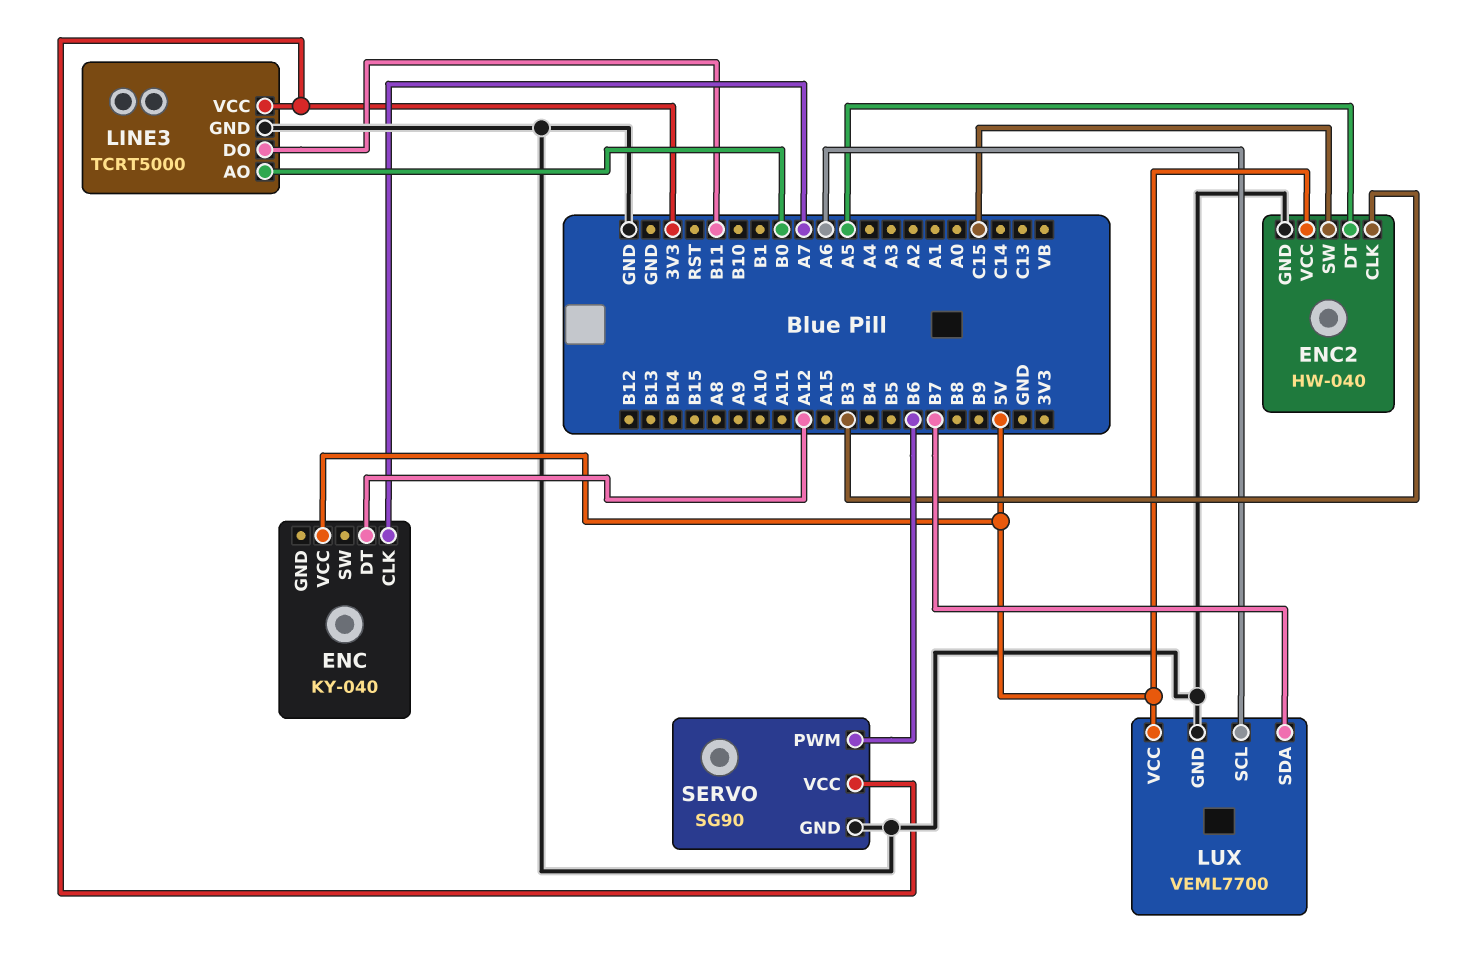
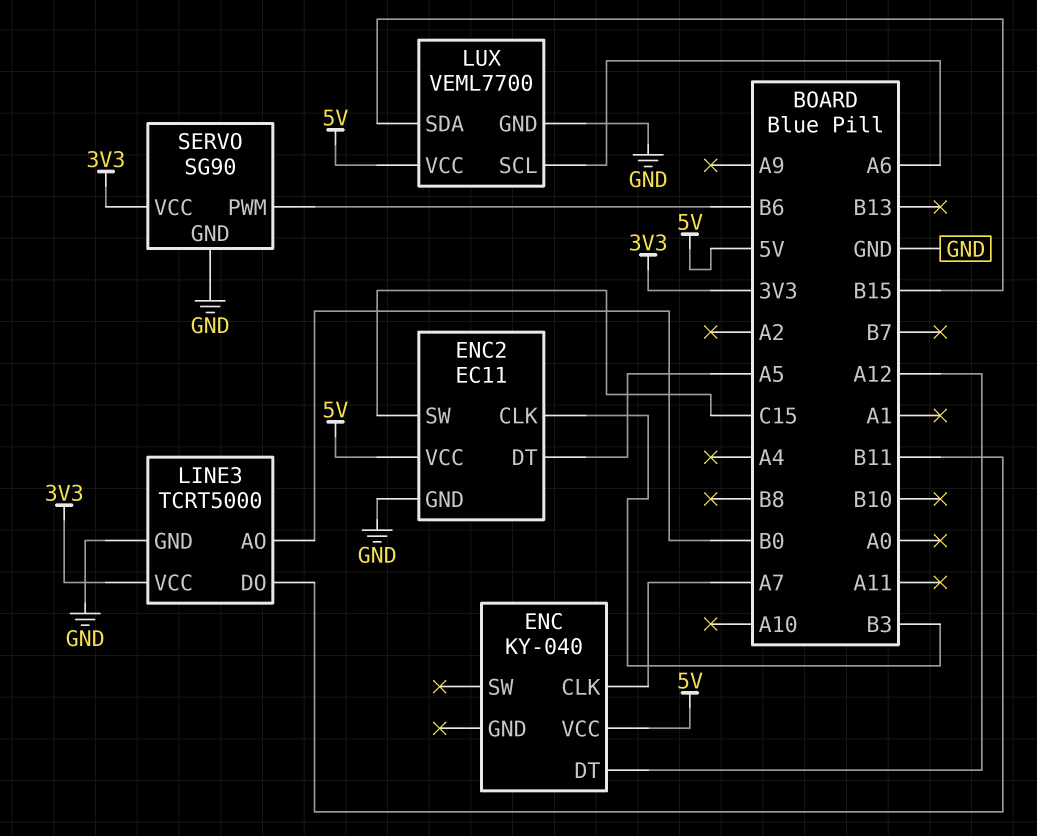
ENC2: HW-040 -> EC11
LUX pin SDA: B7 -> B15

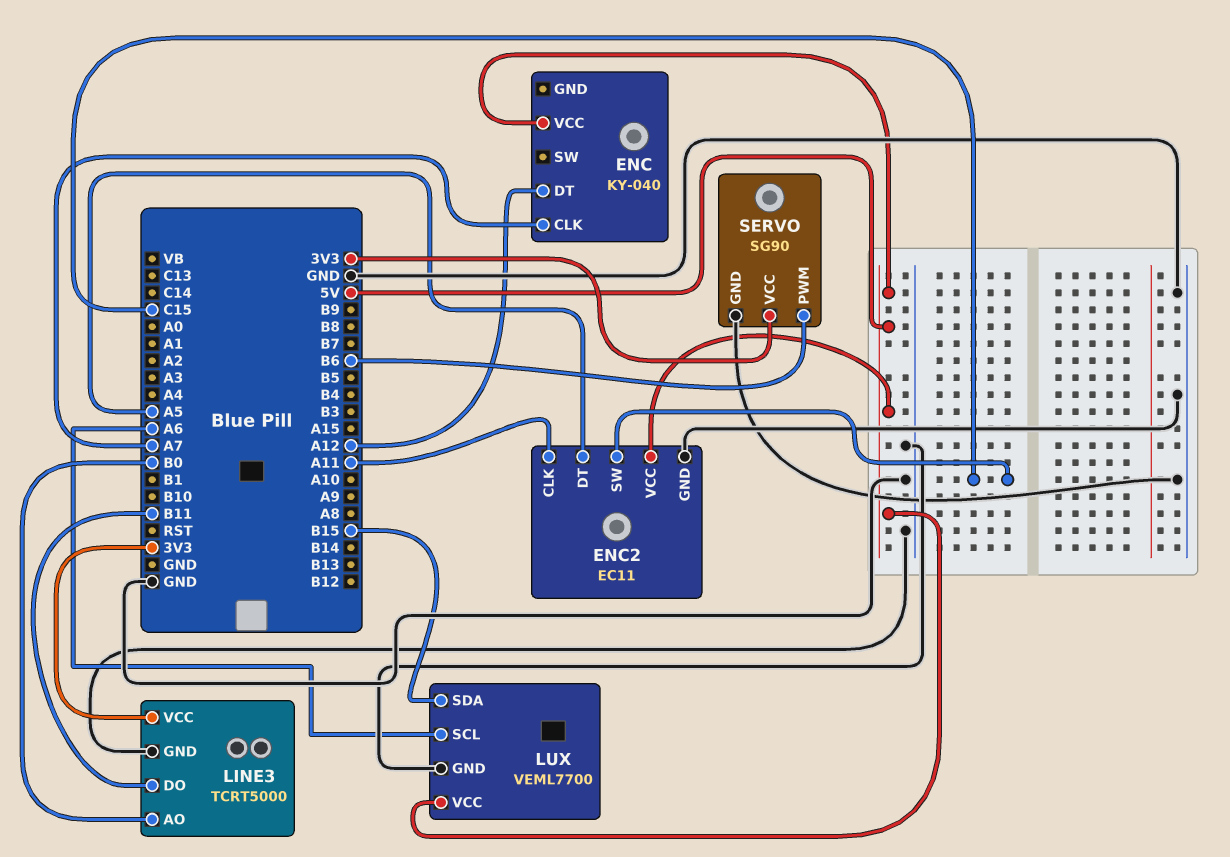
ENC2 pin CLK: B3 -> A11

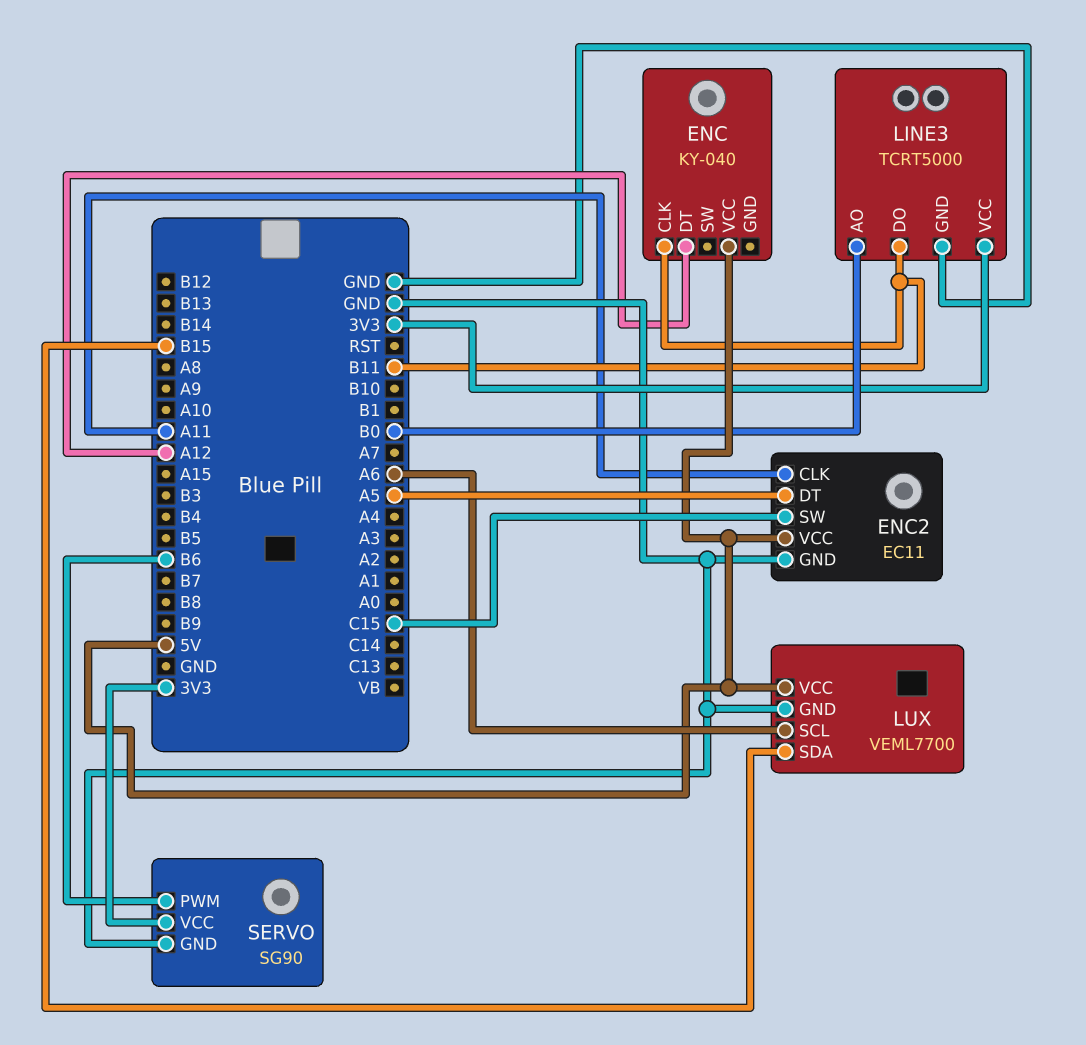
ENC pin CLK: A7 -> B11

